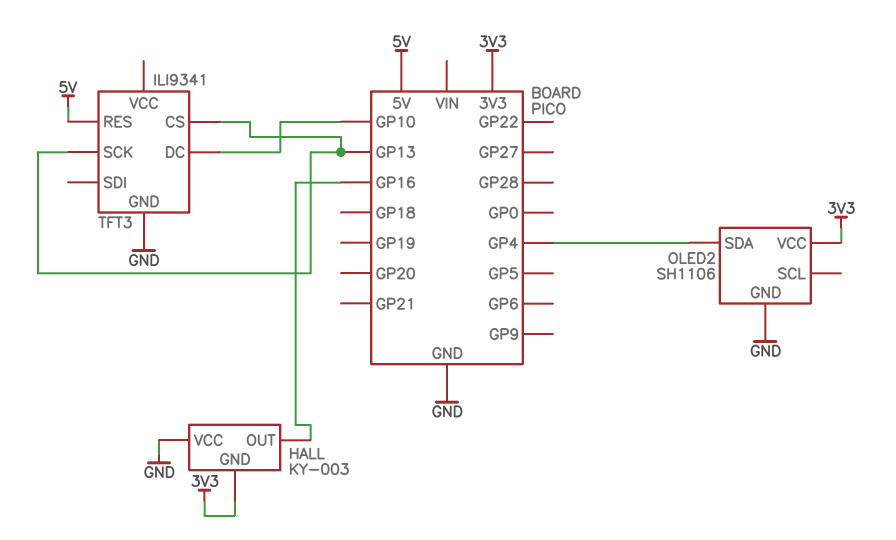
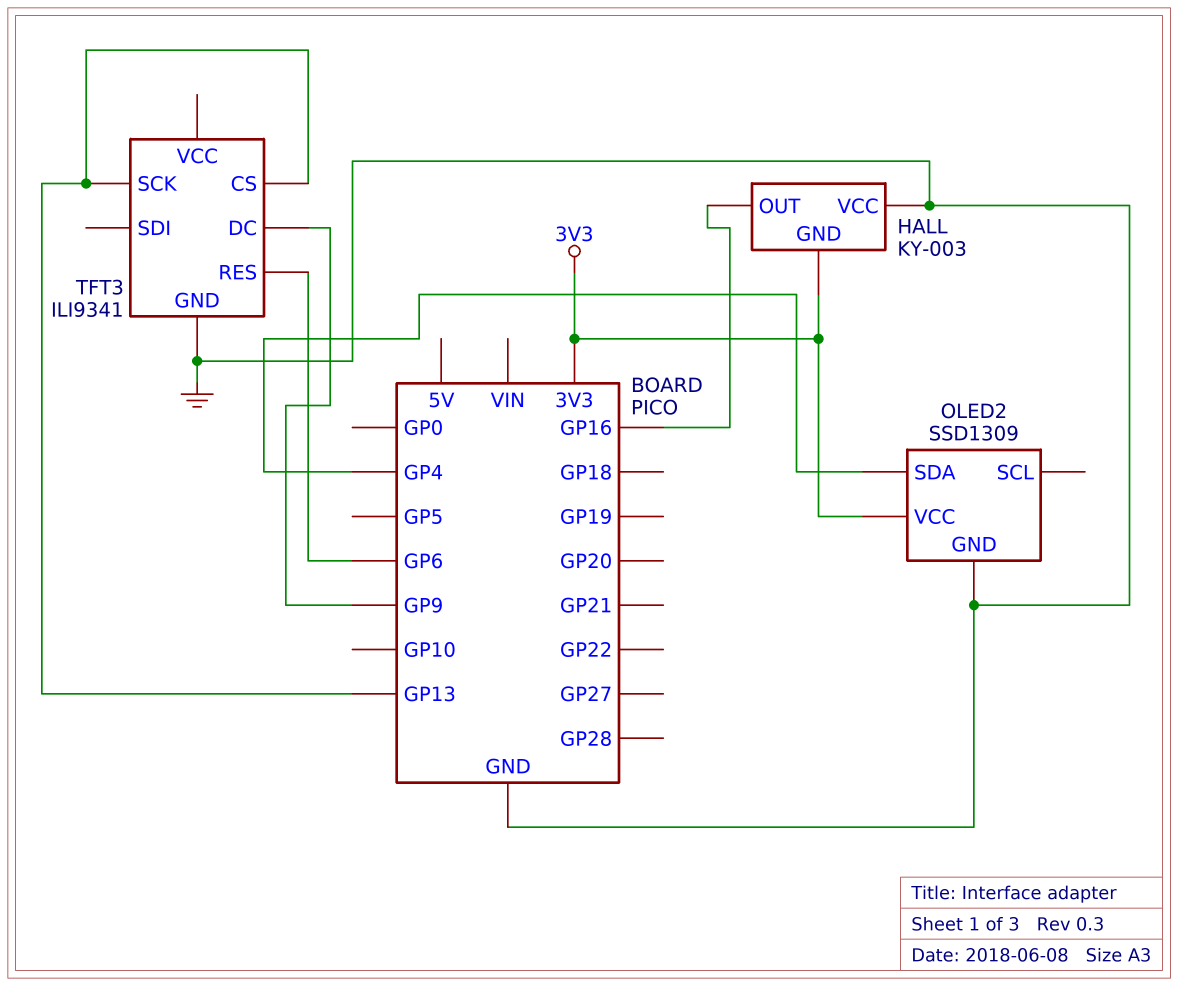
OLED2: SH1106 -> SSD1309
TFT3 pin DC: GP10 -> GP9
TFT3 pin RES: 5V -> GP6

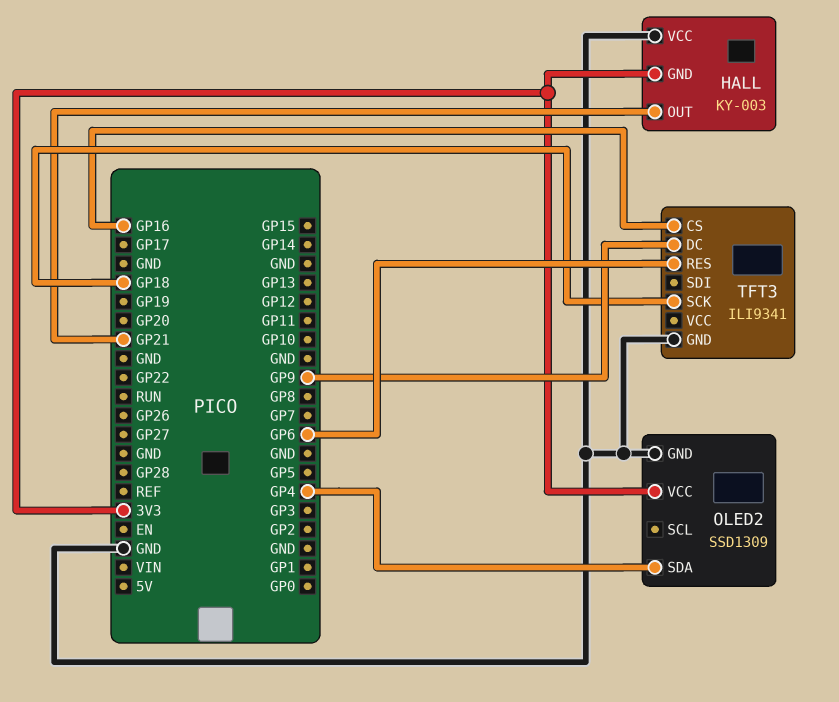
HALL pin OUT: GP16 -> GP21
TFT3 pin CS: GP13 -> GP16
TFT3 pin SCK: GP13 -> GP18

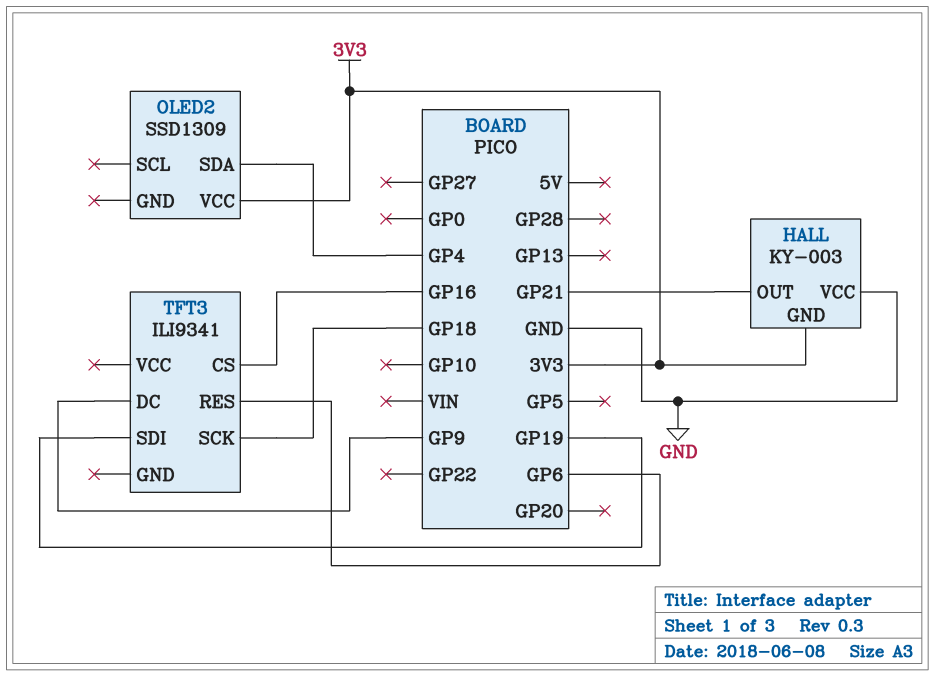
OLED2 pin GND: GND -> none
TFT3 pin GND: GND -> none
TFT3 pin SDI: none -> GP19

